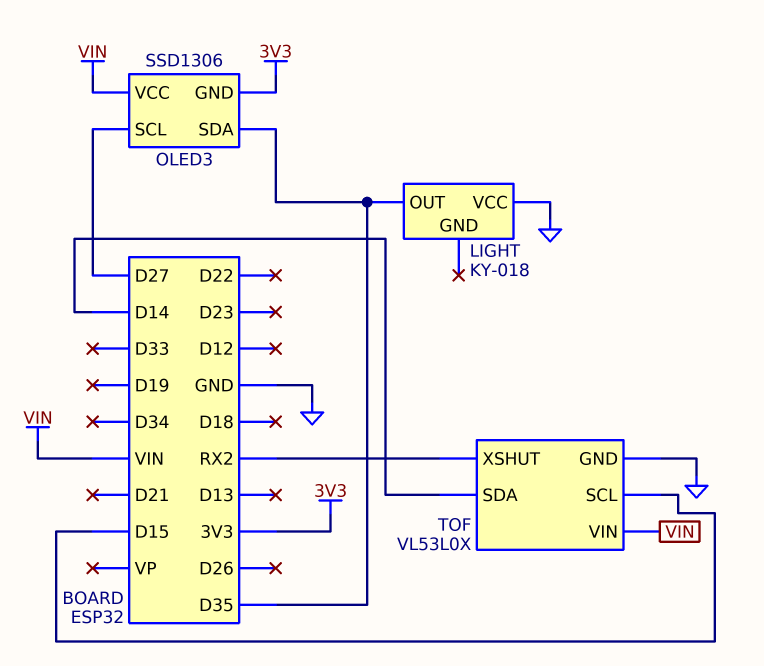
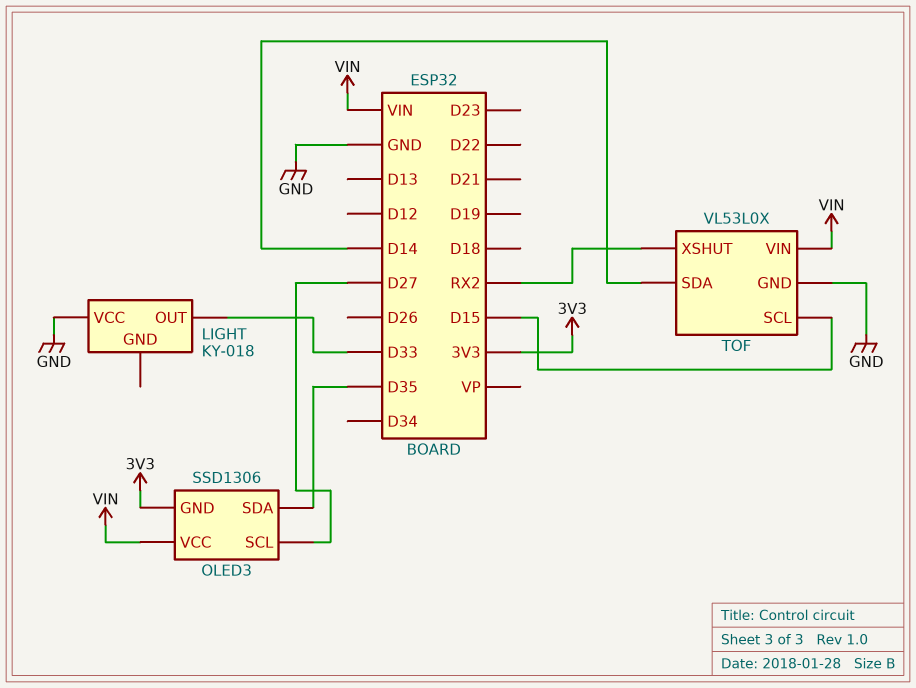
LIGHT pin OUT: D35 -> D33

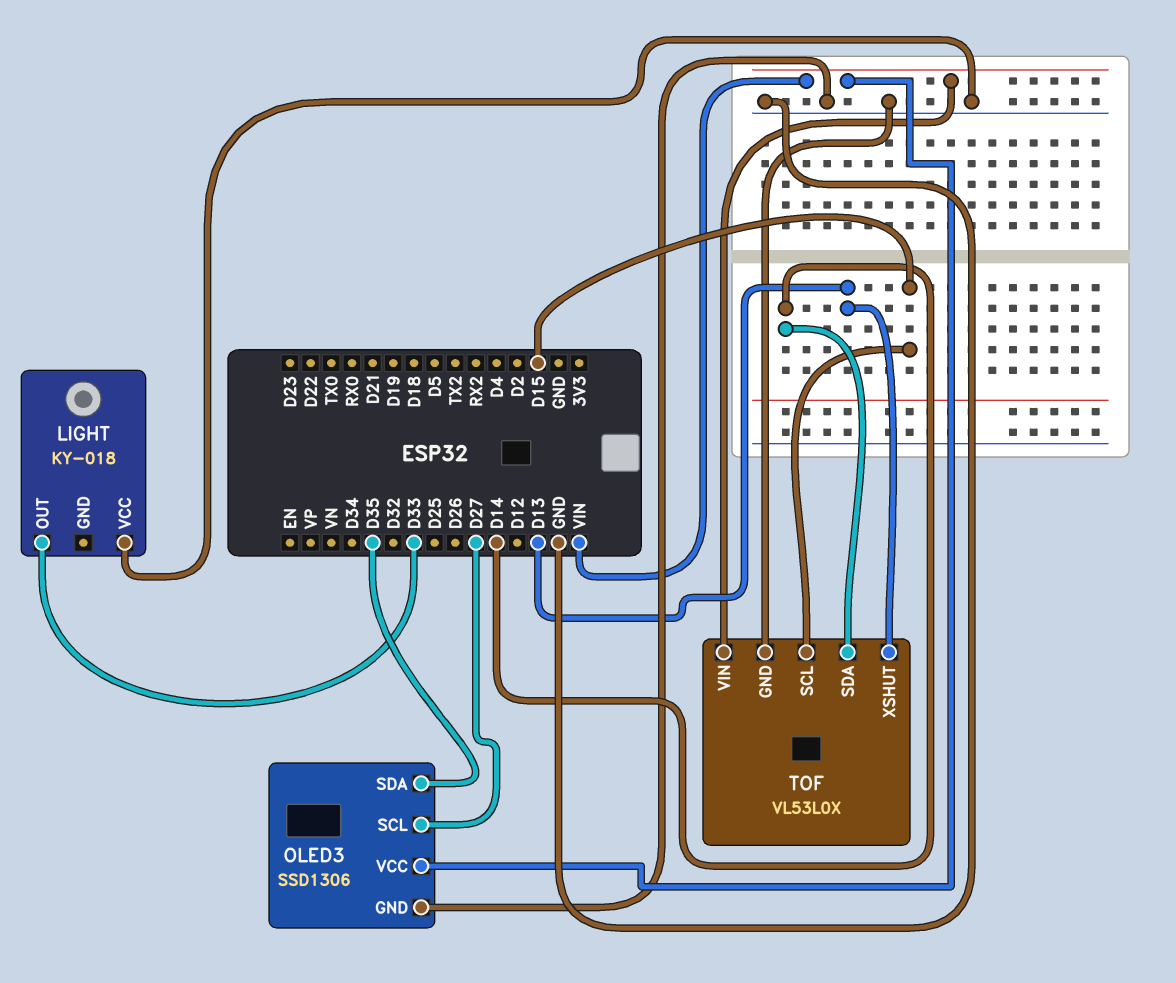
OLED3 pin GND: 3V3 -> GND
TOF pin XSHUT: RX2 -> D13

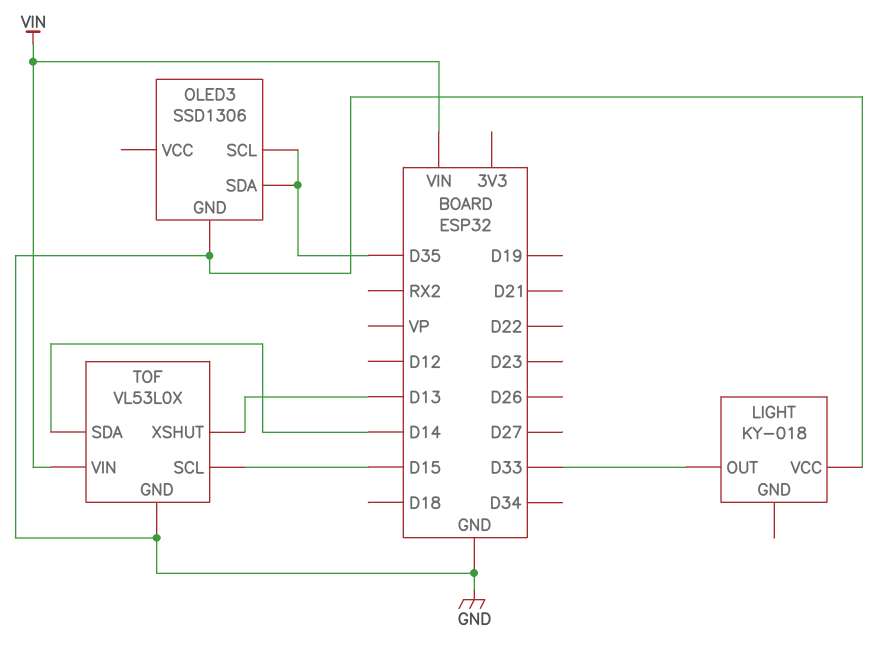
OLED3 pin SCL: D27 -> D35
OLED3 pin VCC: VIN -> none

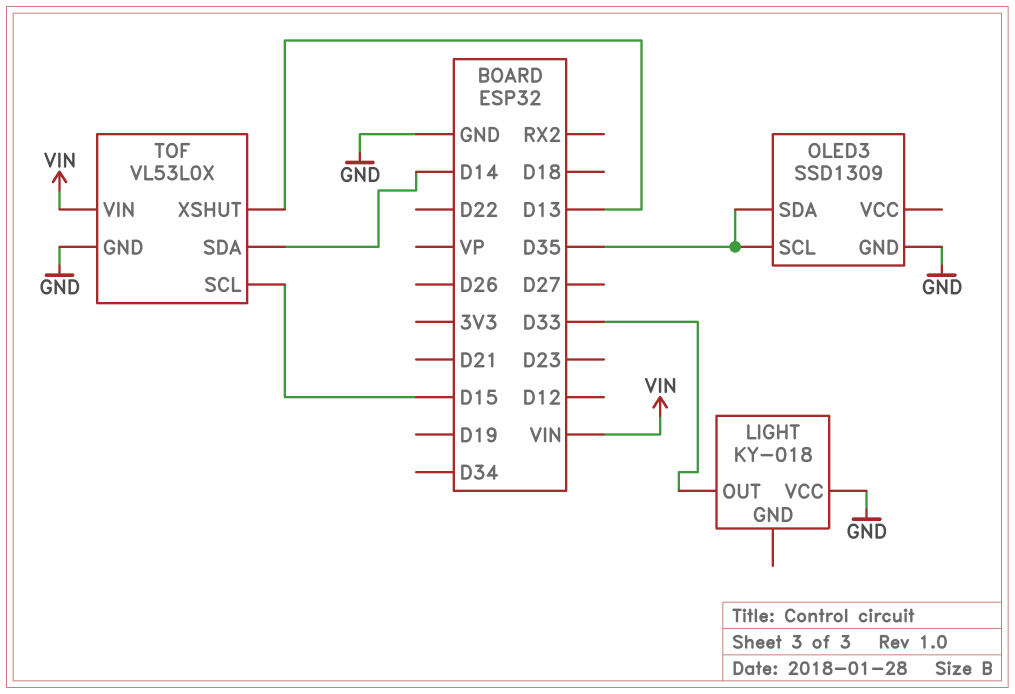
OLED3: SSD1306 -> SSD1309

